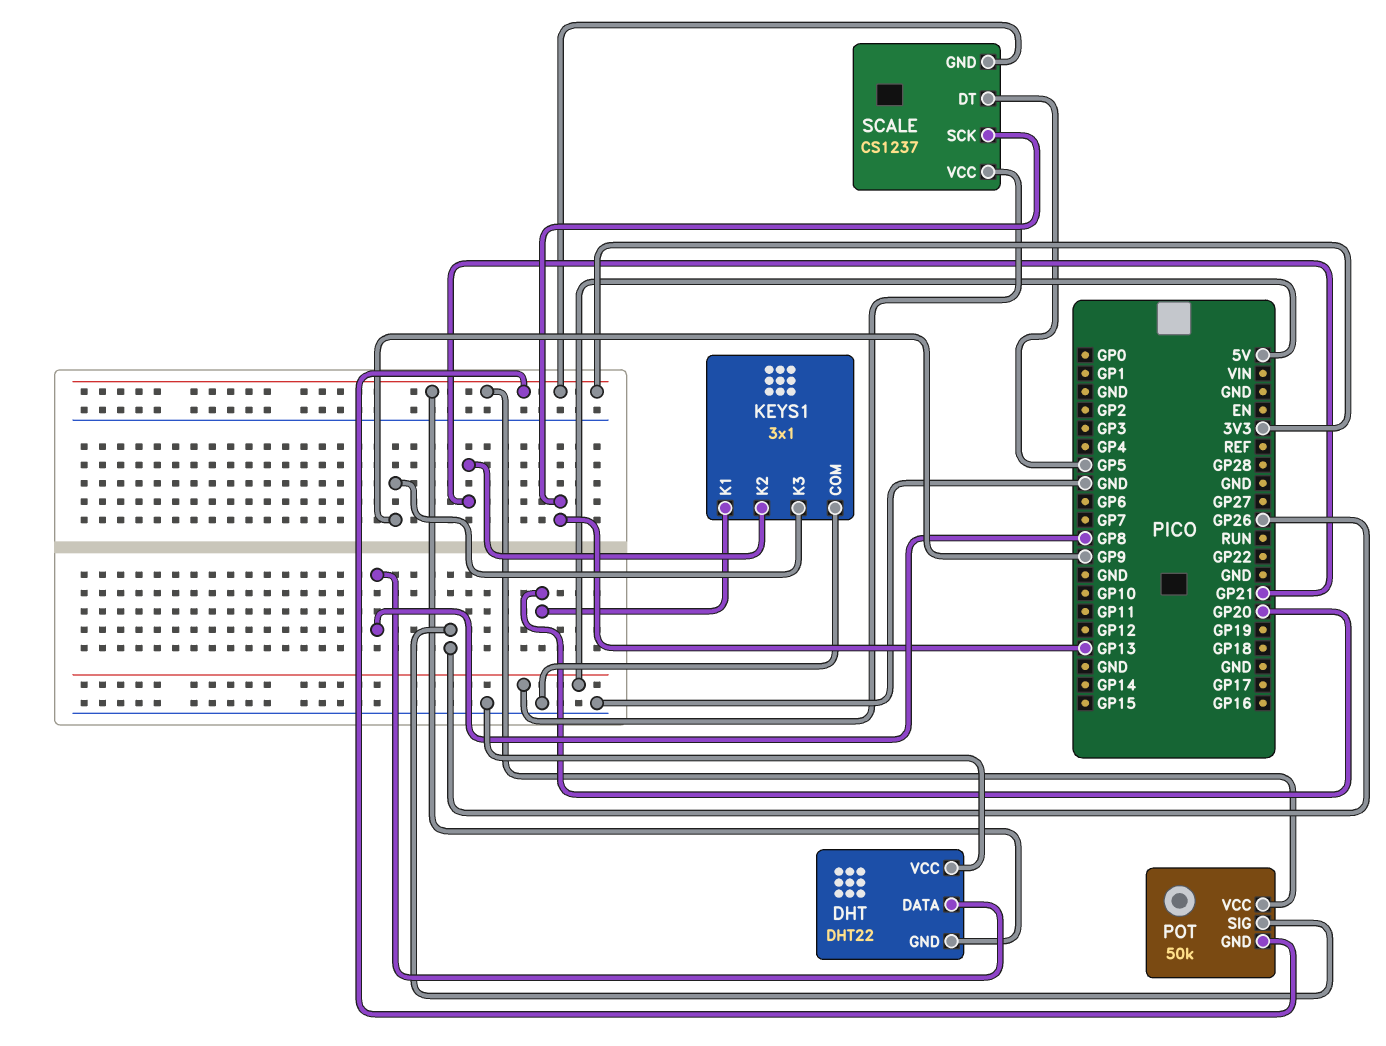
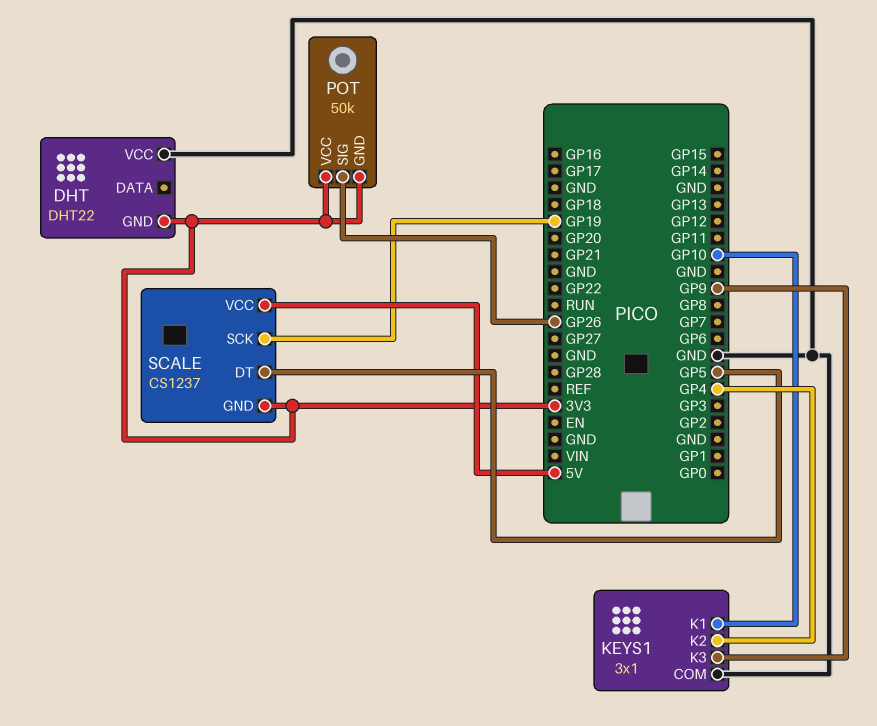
DHT pin DATA: GP8 -> none
KEYS1 pin K1: GP20 -> GP10
KEYS1 pin K2: GP21 -> GP4
SCALE pin SCK: GP13 -> GP19

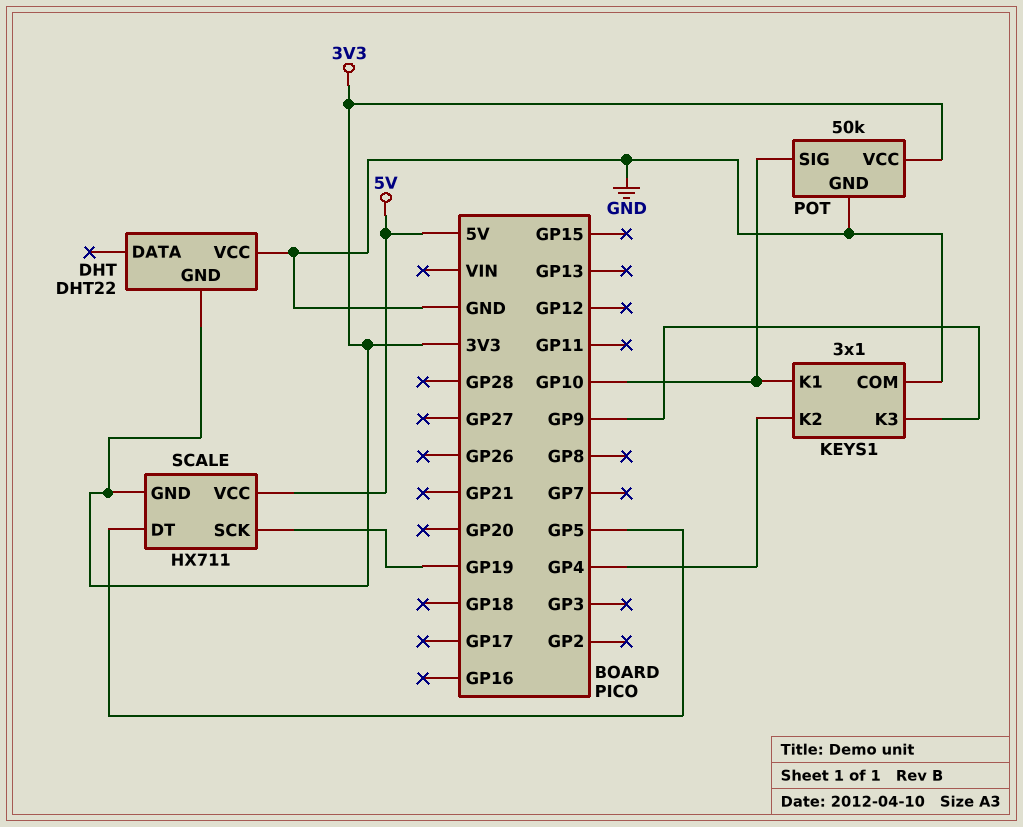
POT pin GND: 3V3 -> GND
POT pin SIG: GP26 -> GP10
SCALE: CS1237 -> HX711

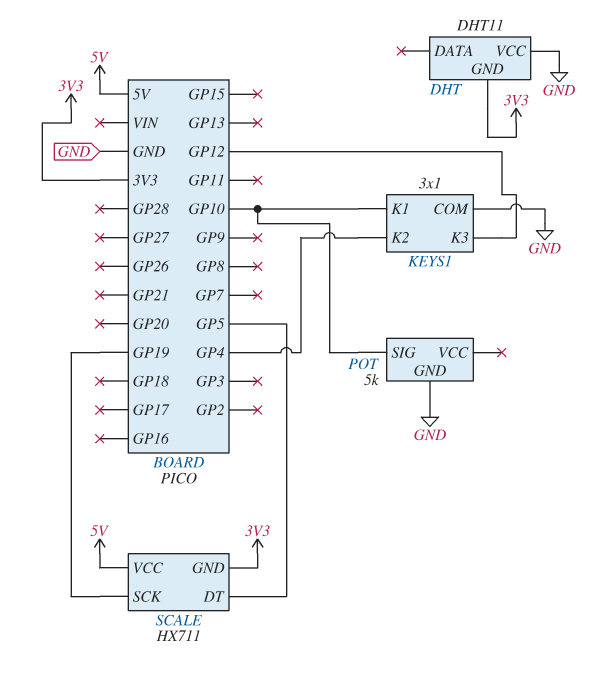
DHT: DHT22 -> DHT11
KEYS1 pin K3: GP9 -> GP12
POT: 50k -> 5k
POT pin VCC: 3V3 -> none

